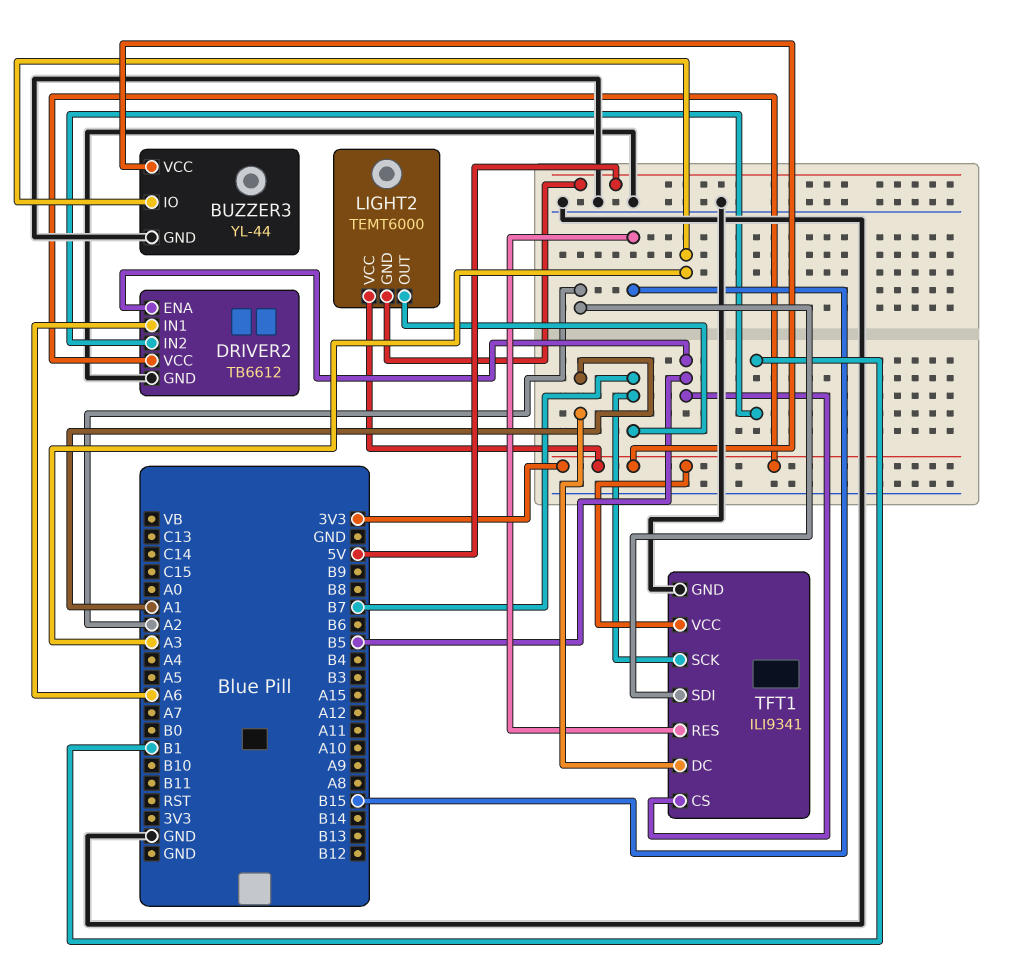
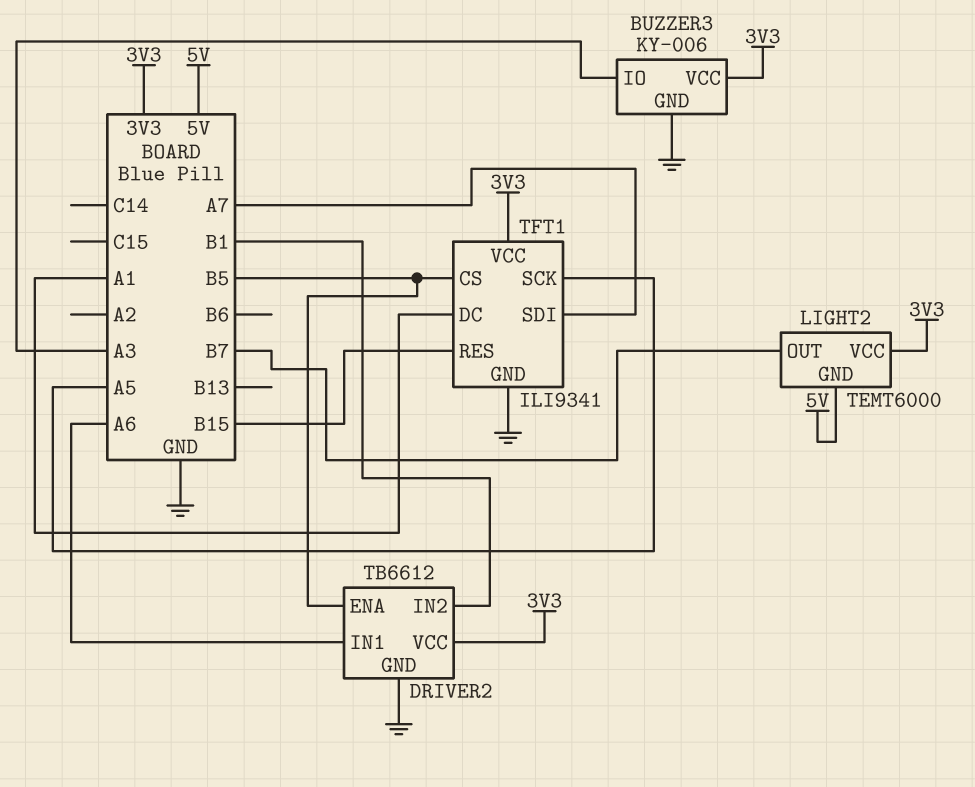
BUZZER3: YL-44 -> KY-006
TFT1 pin SCK: B7 -> A5
TFT1 pin SDI: A2 -> A7

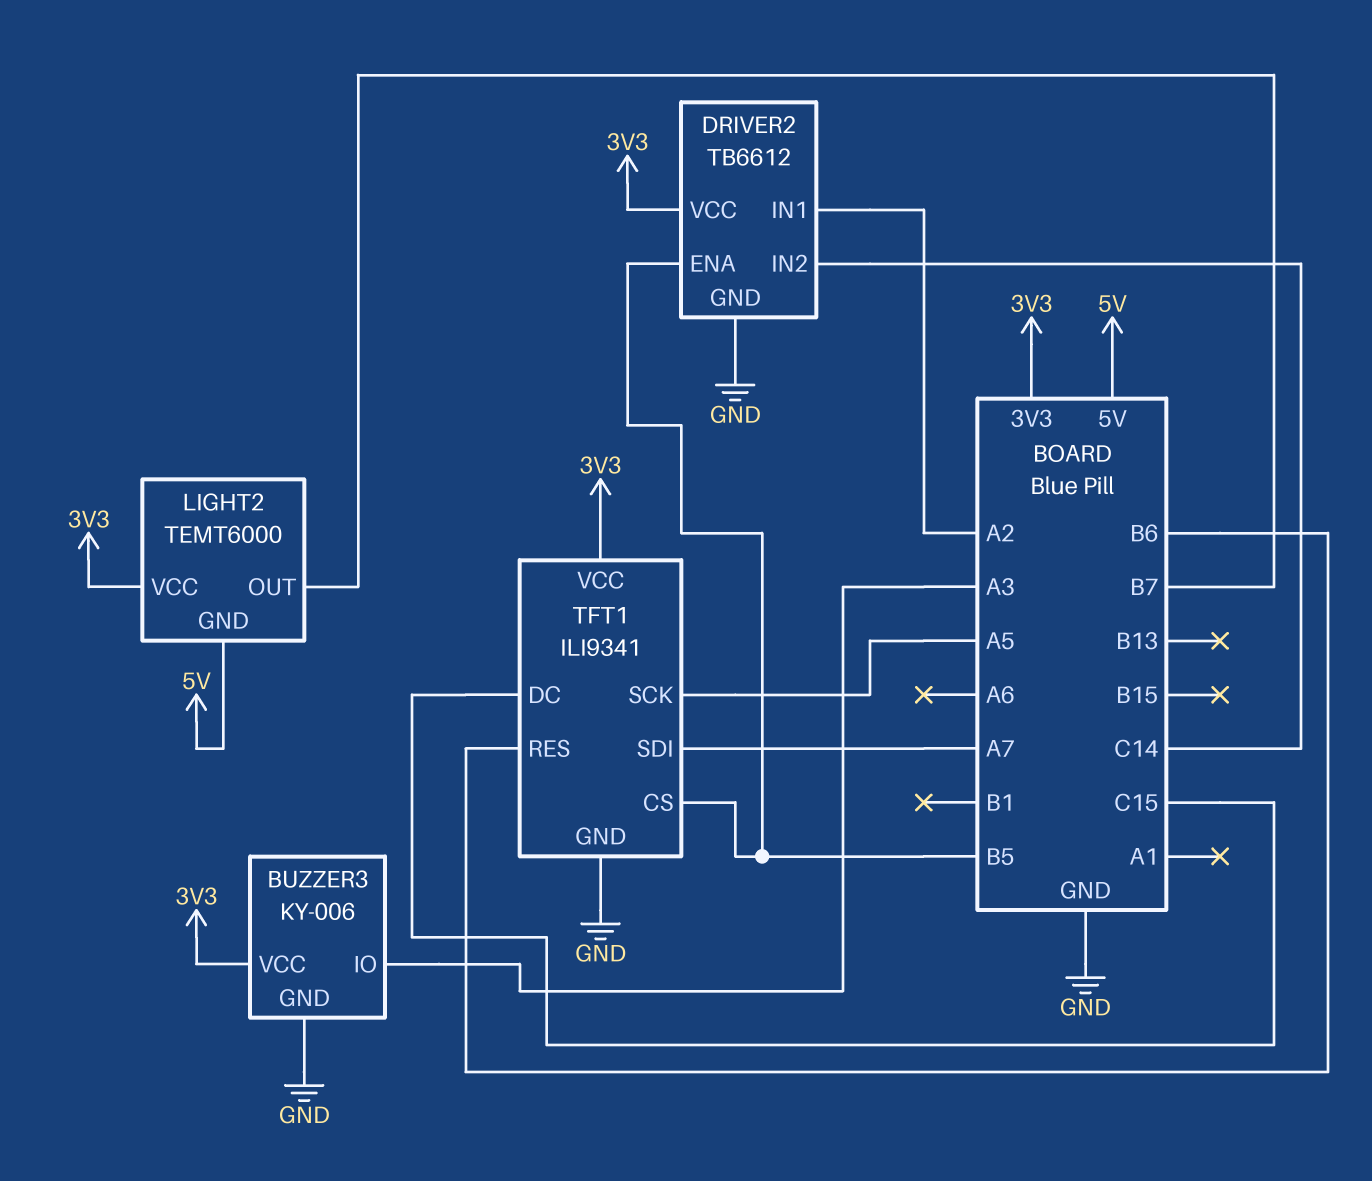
DRIVER2 pin IN1: A6 -> A2
DRIVER2 pin IN2: B1 -> C14
TFT1 pin DC: A1 -> C15
TFT1 pin RES: B15 -> B6

